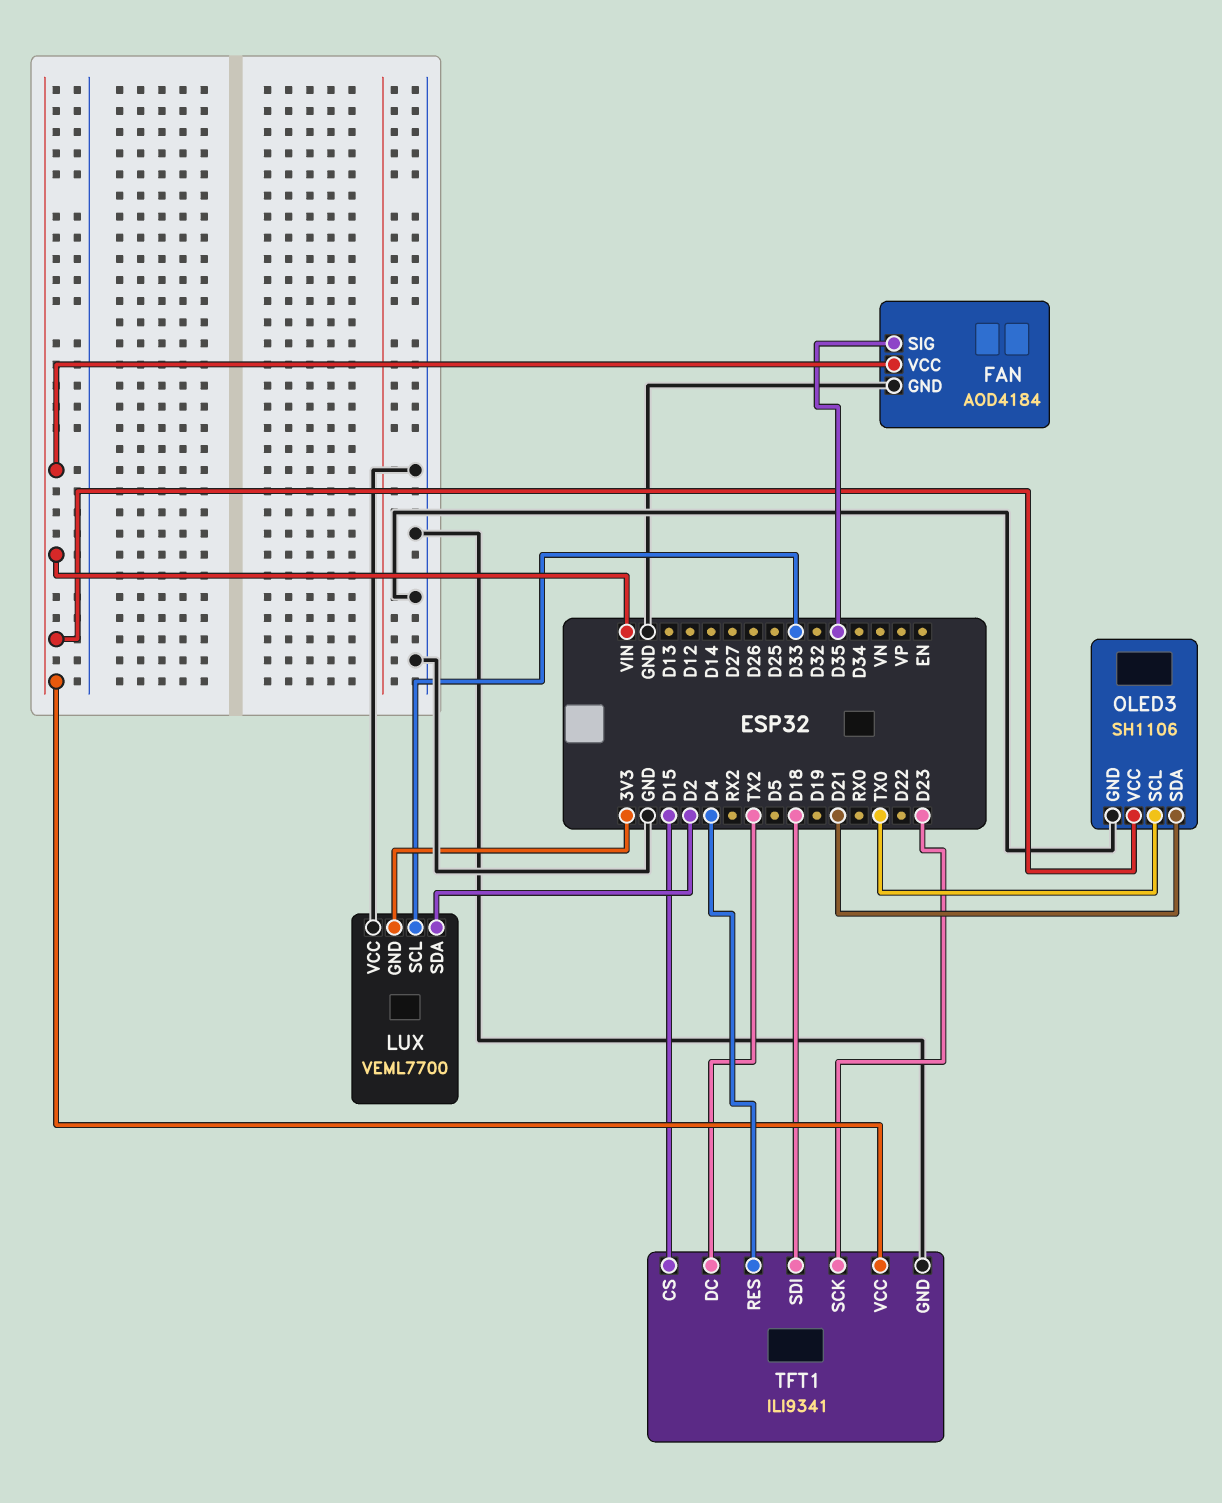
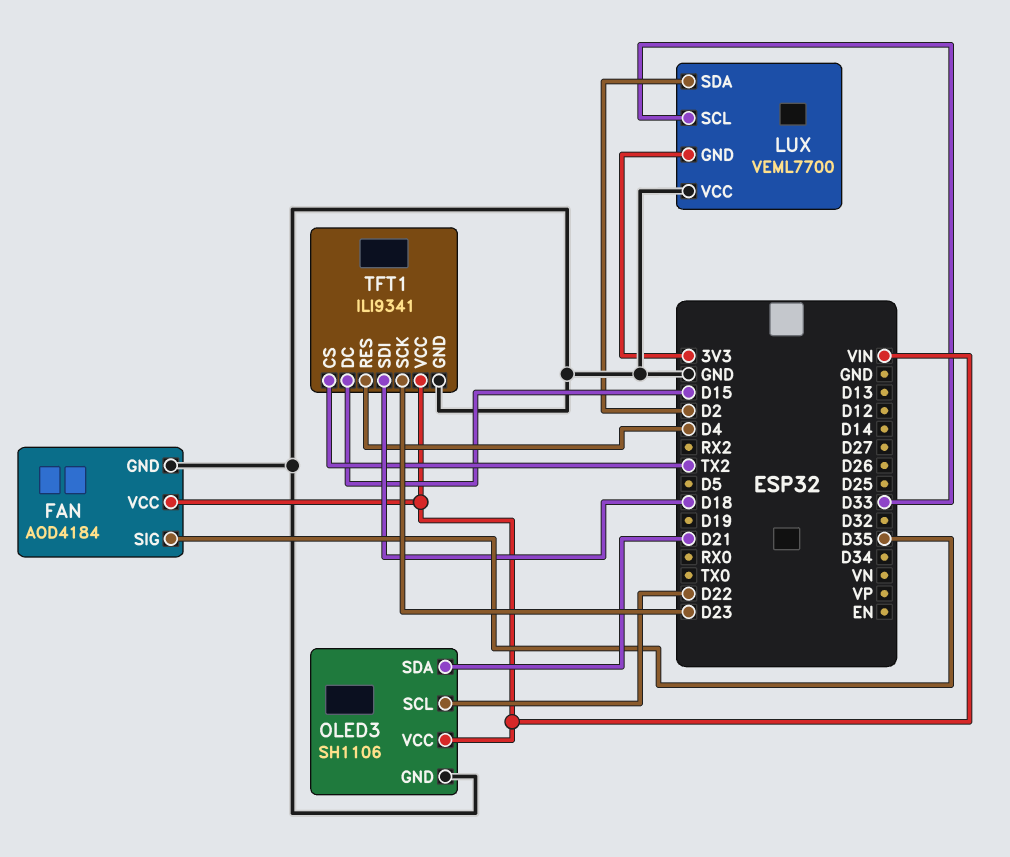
OLED3 pin SCL: TX0 -> D22
TFT1 pin CS: D15 -> TX2
TFT1 pin DC: TX2 -> D15

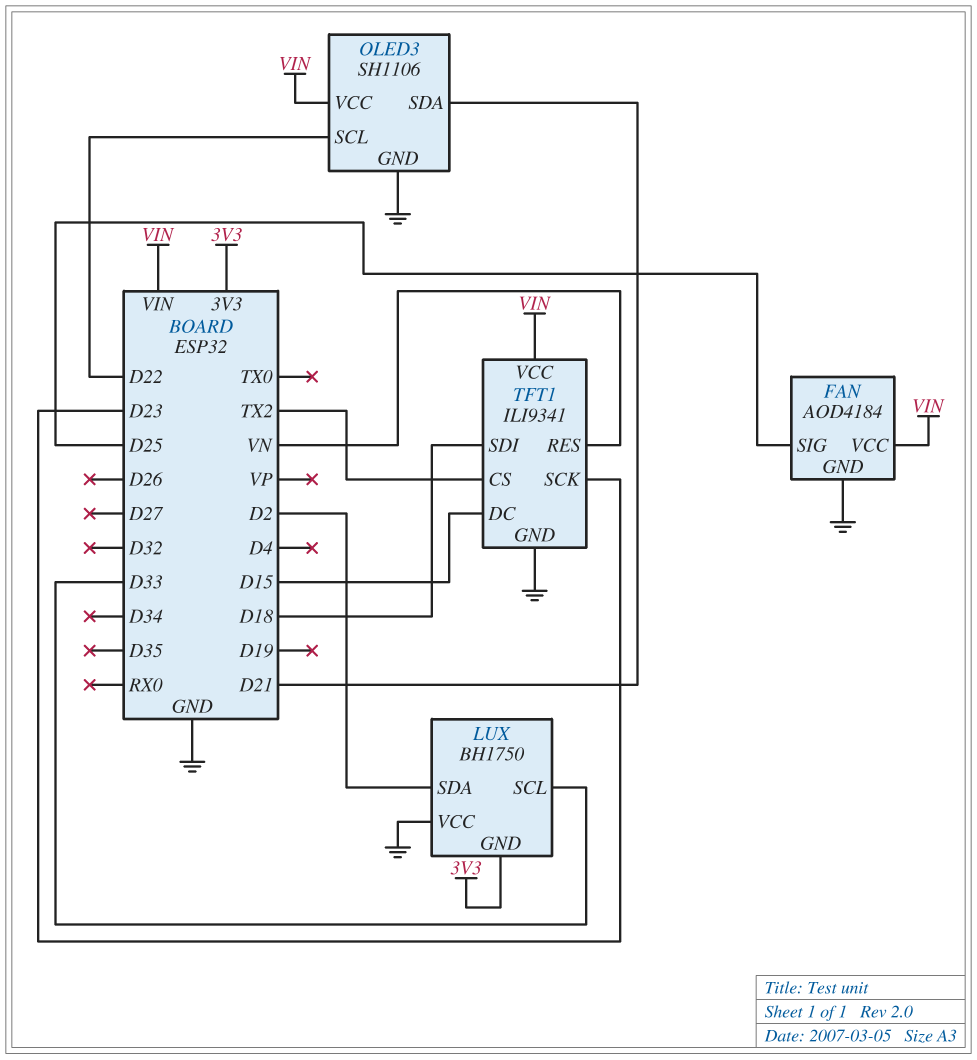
FAN pin SIG: D35 -> D25
LUX: VEML7700 -> BH1750
TFT1 pin RES: D4 -> VN

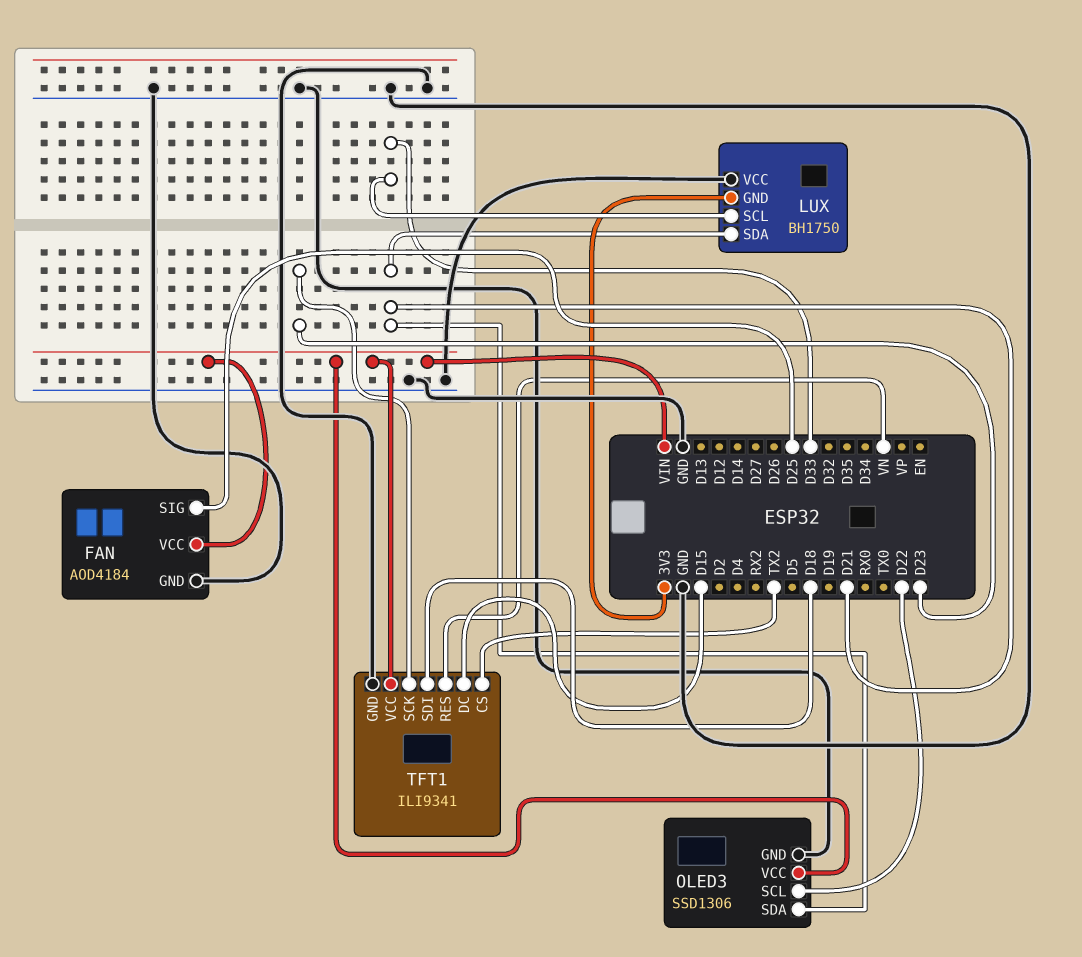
LUX pin SDA: D2 -> D21
OLED3: SH1106 -> SSD1306

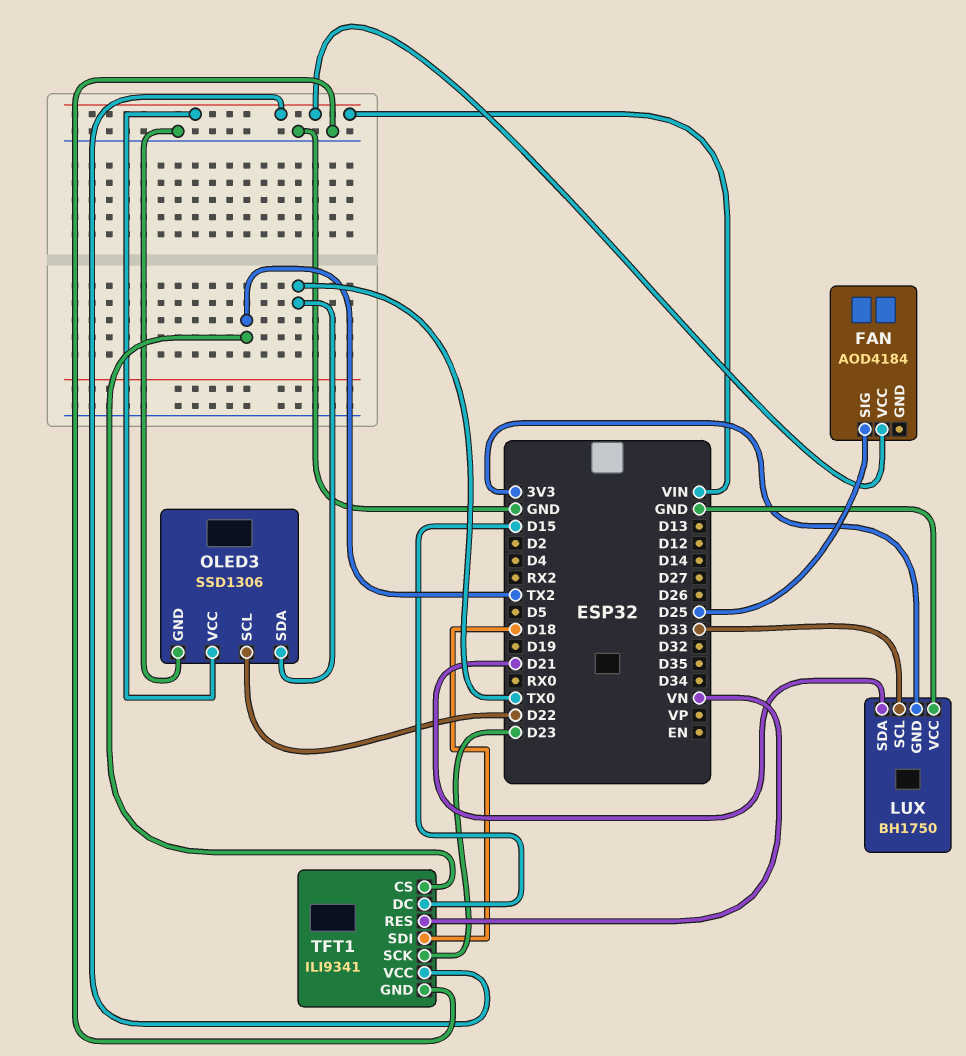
FAN pin GND: GND -> none
OLED3 pin SDA: D21 -> TX0

